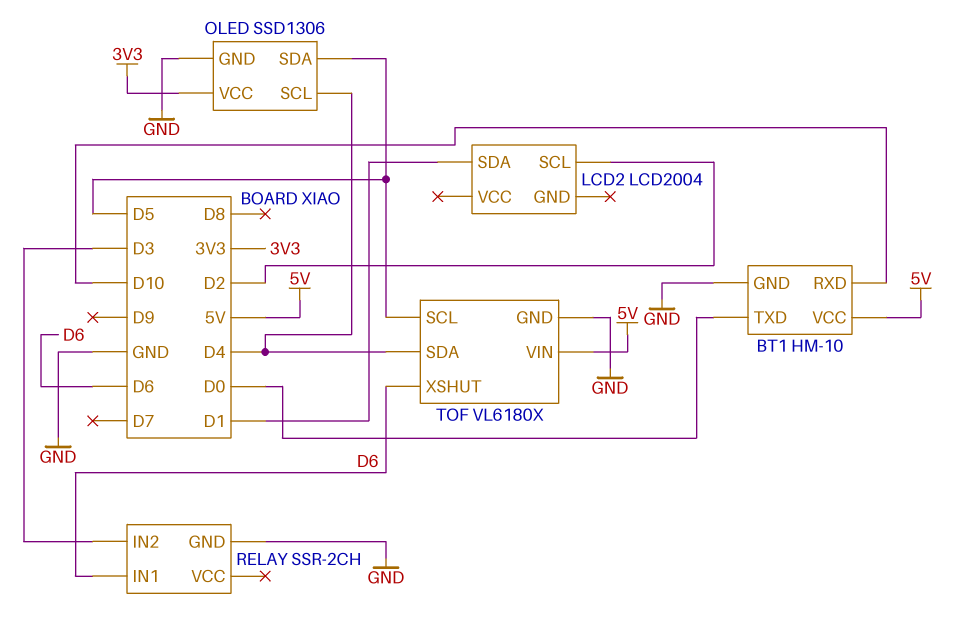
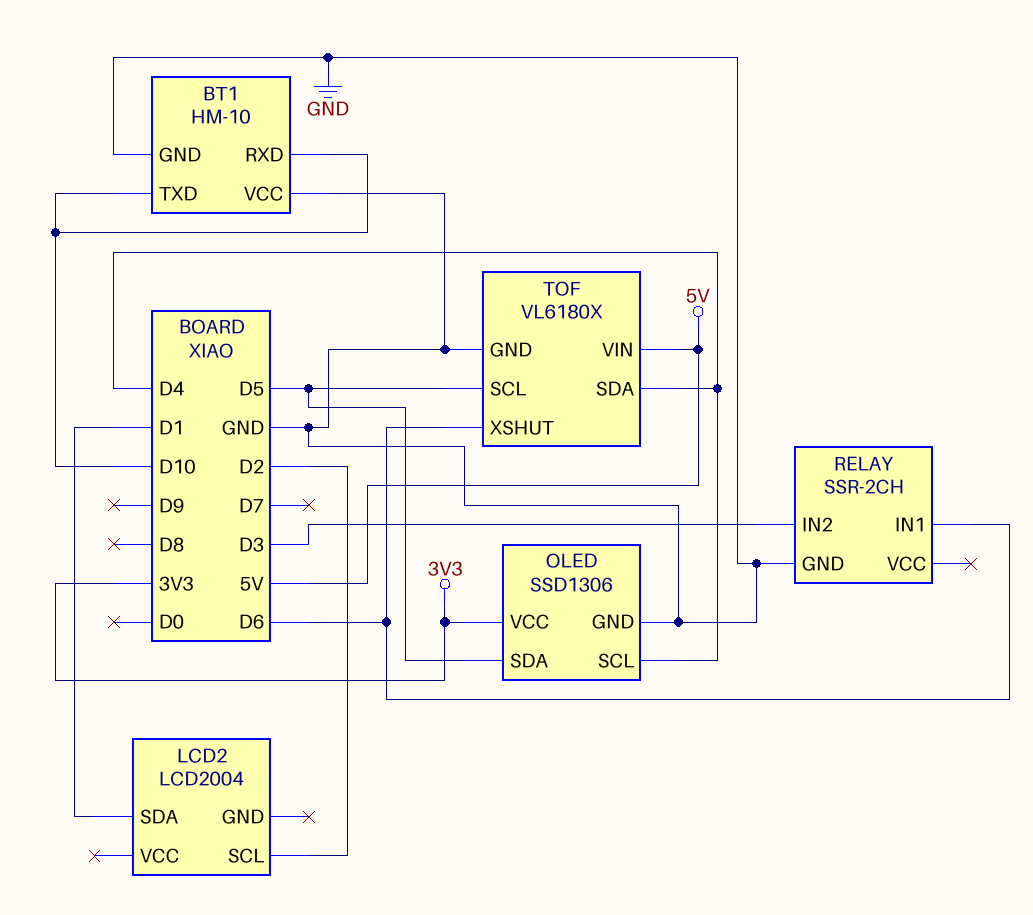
BT1 pin TXD: D0 -> D10
BT1 pin VCC: 5V -> GND

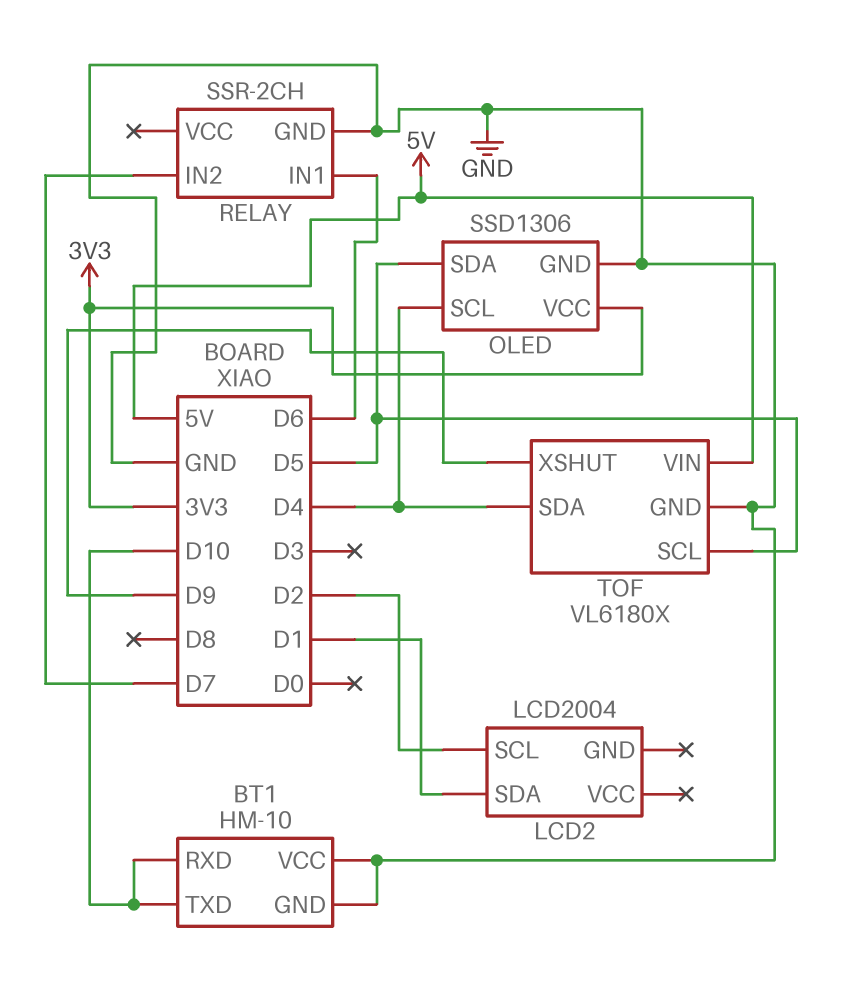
RELAY pin IN2: D3 -> D7
TOF pin XSHUT: D6 -> D9

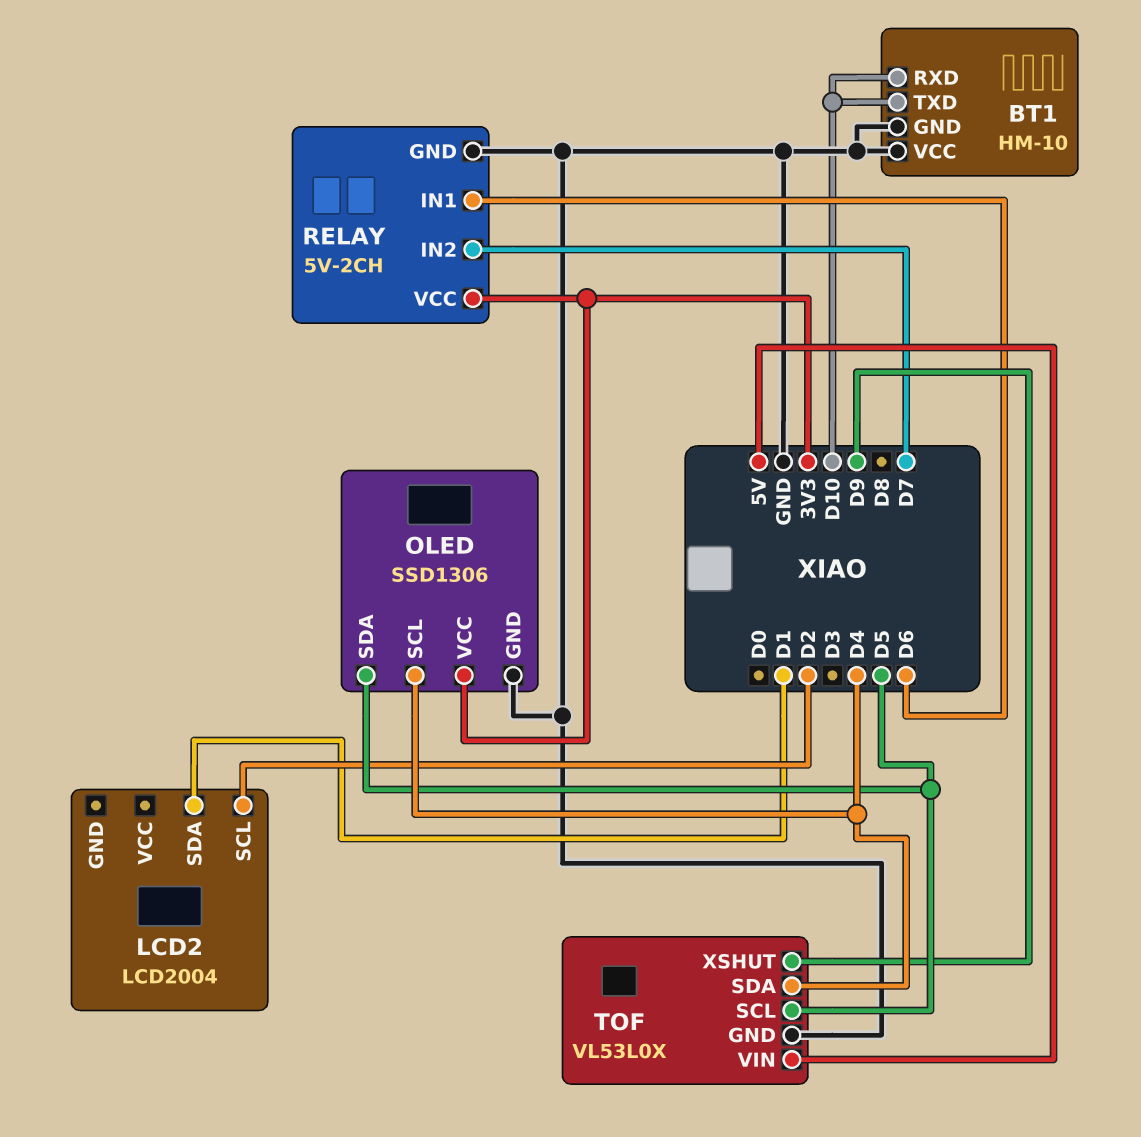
RELAY: SSR-2CH -> 5V-2CH
RELAY pin VCC: none -> 3V3
TOF: VL6180X -> VL53L0X

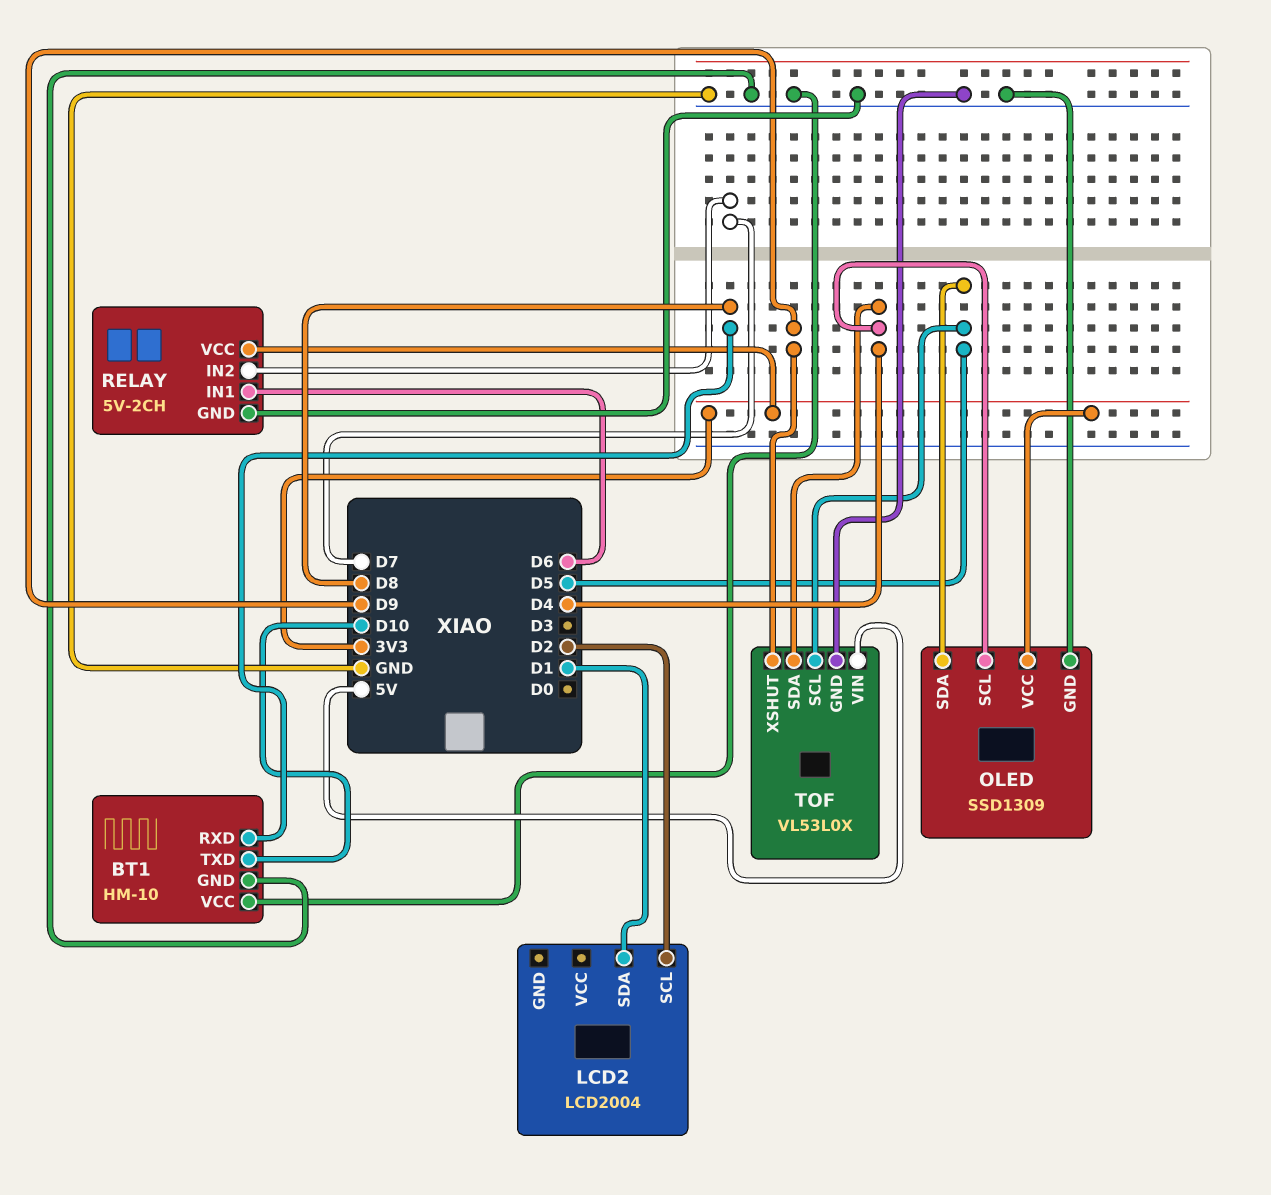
BT1 pin RXD: D10 -> D8
OLED: SSD1306 -> SSD1309

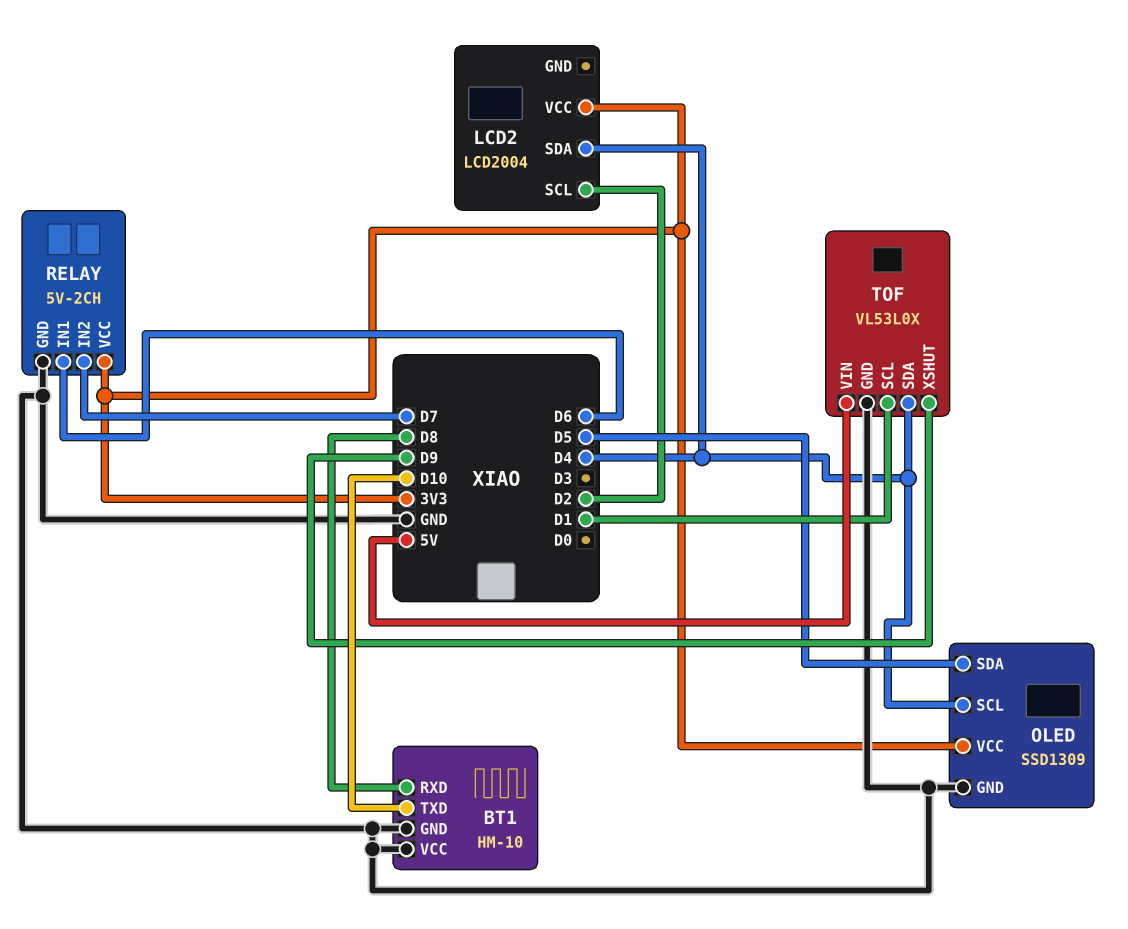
LCD2 pin SDA: D1 -> D4
LCD2 pin VCC: none -> 3V3
TOF pin SCL: D5 -> D1

